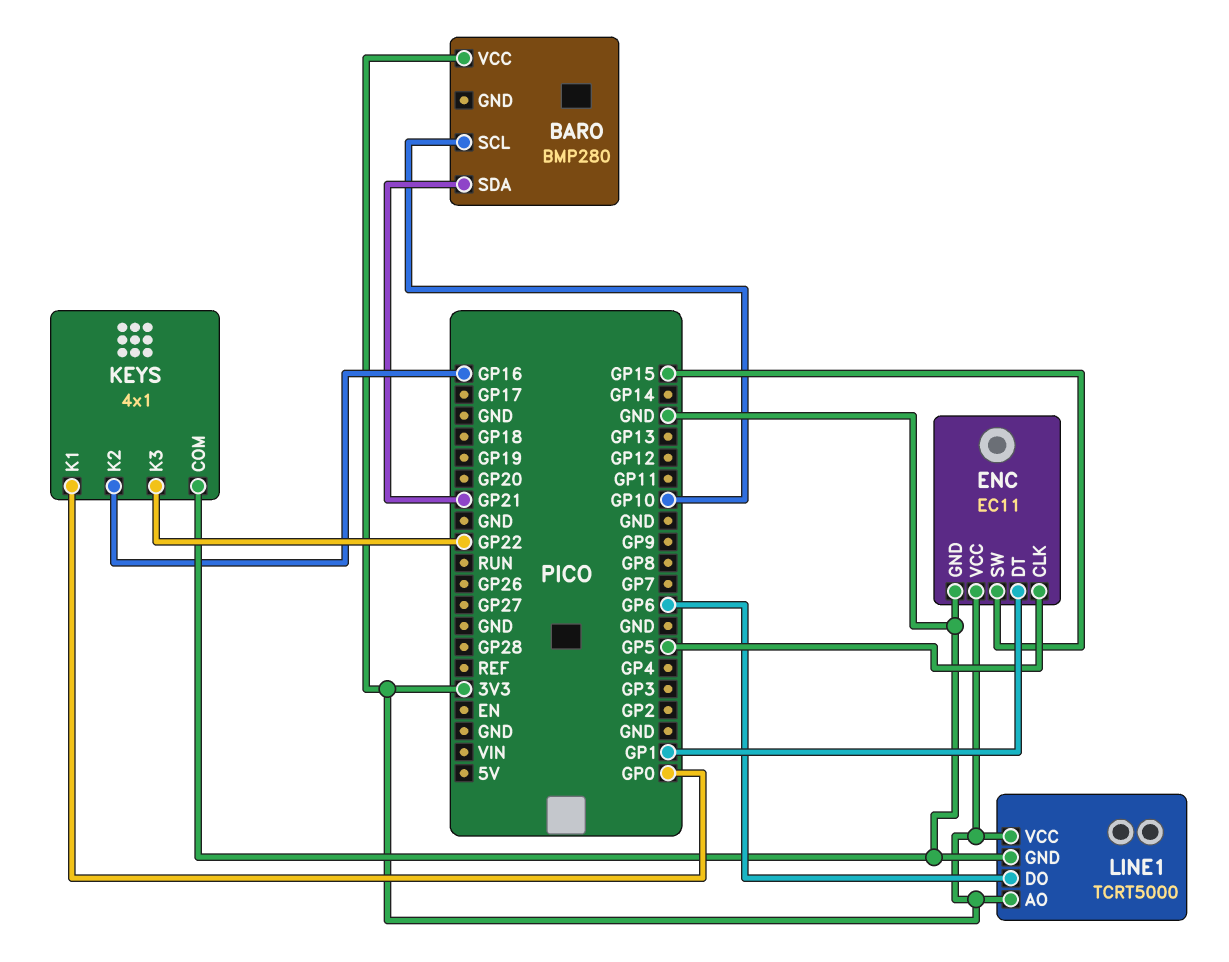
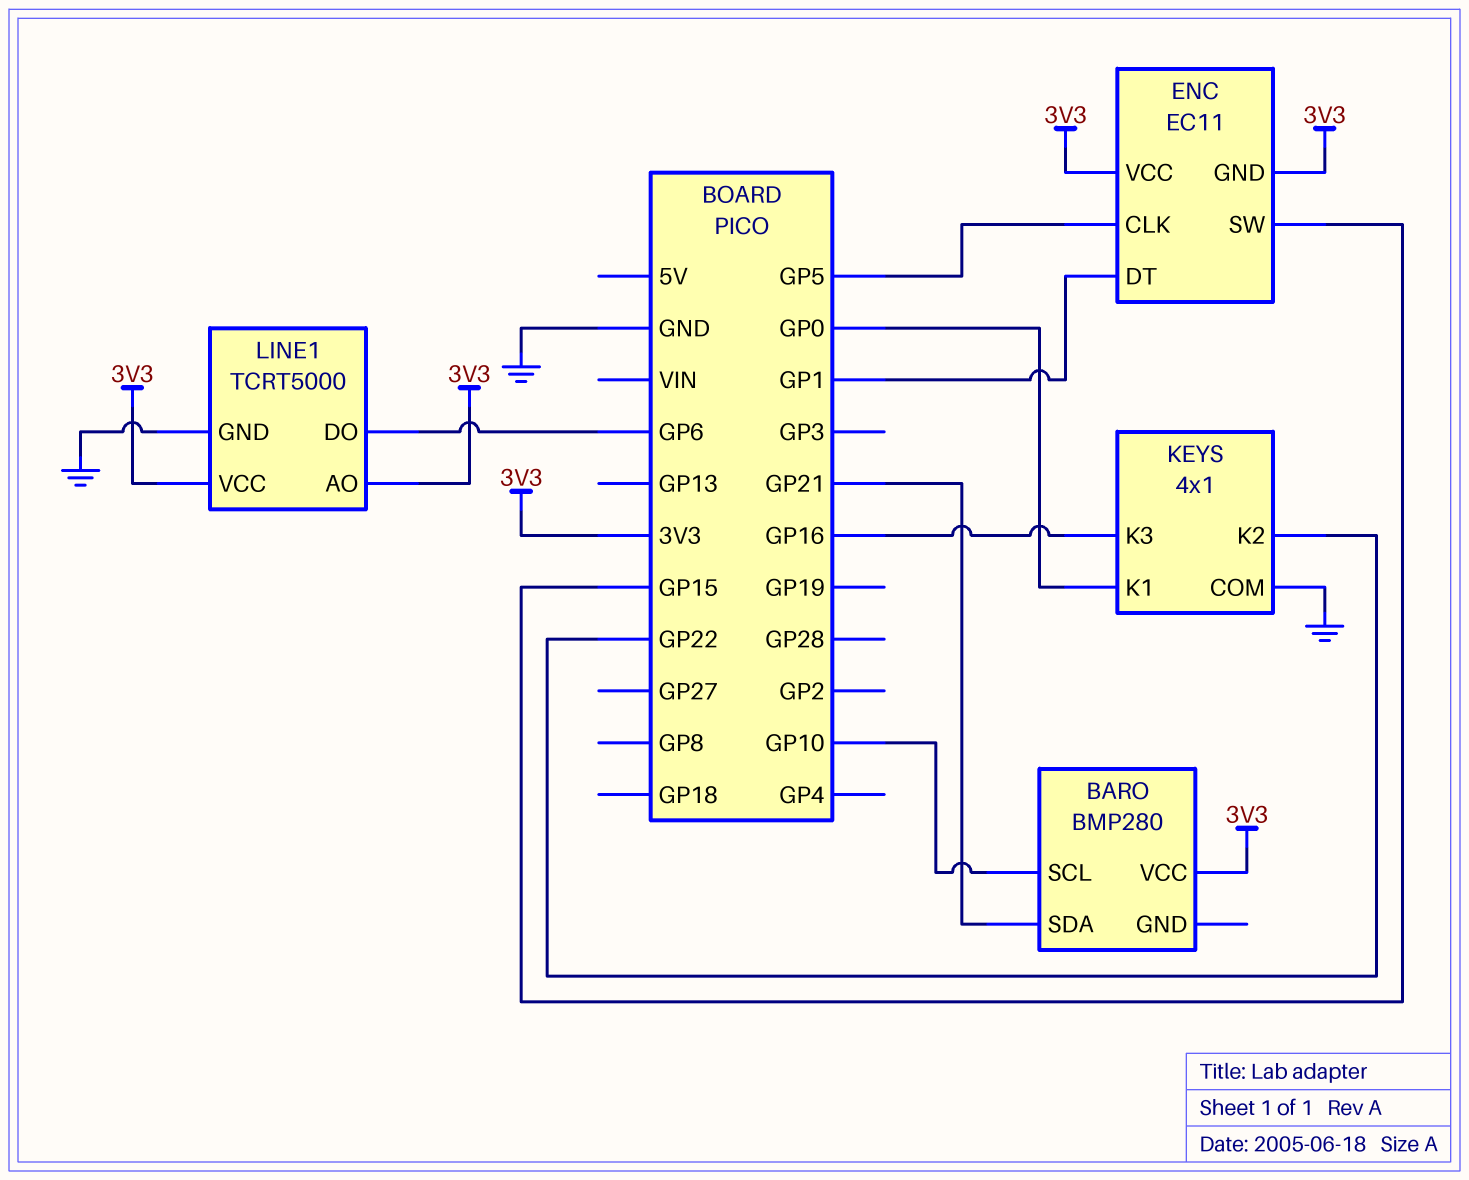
ENC pin GND: GND -> 3V3
KEYS pin K2: GP16 -> GP22
KEYS pin K3: GP22 -> GP16

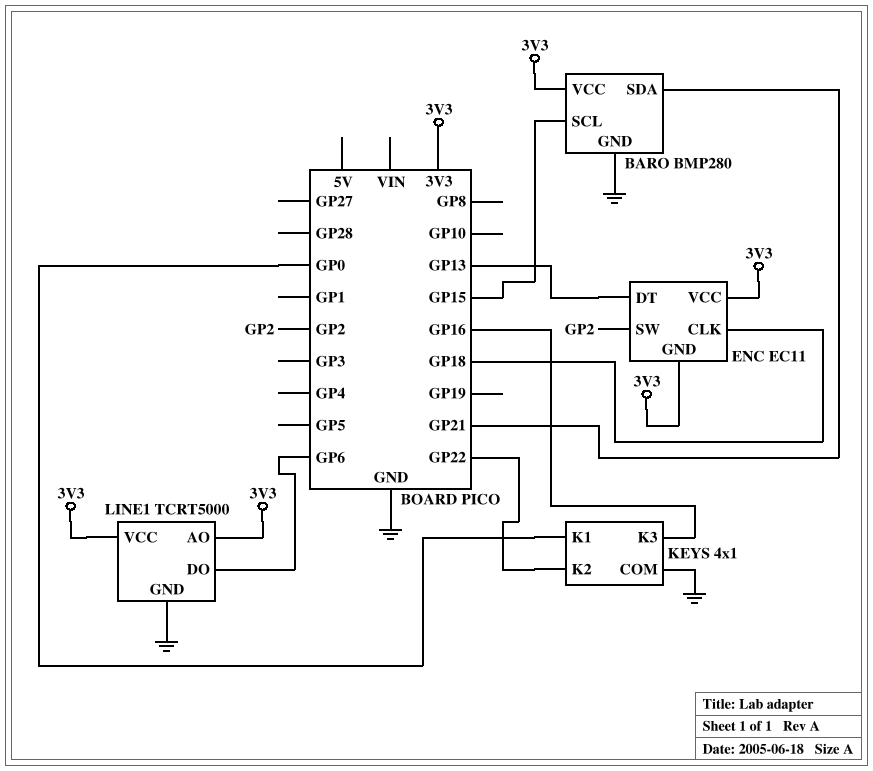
BARO pin GND: none -> GND
BARO pin SCL: GP10 -> GP15
ENC pin CLK: GP5 -> GP18
ENC pin DT: GP1 -> GP13
ENC pin SW: GP15 -> GP2

